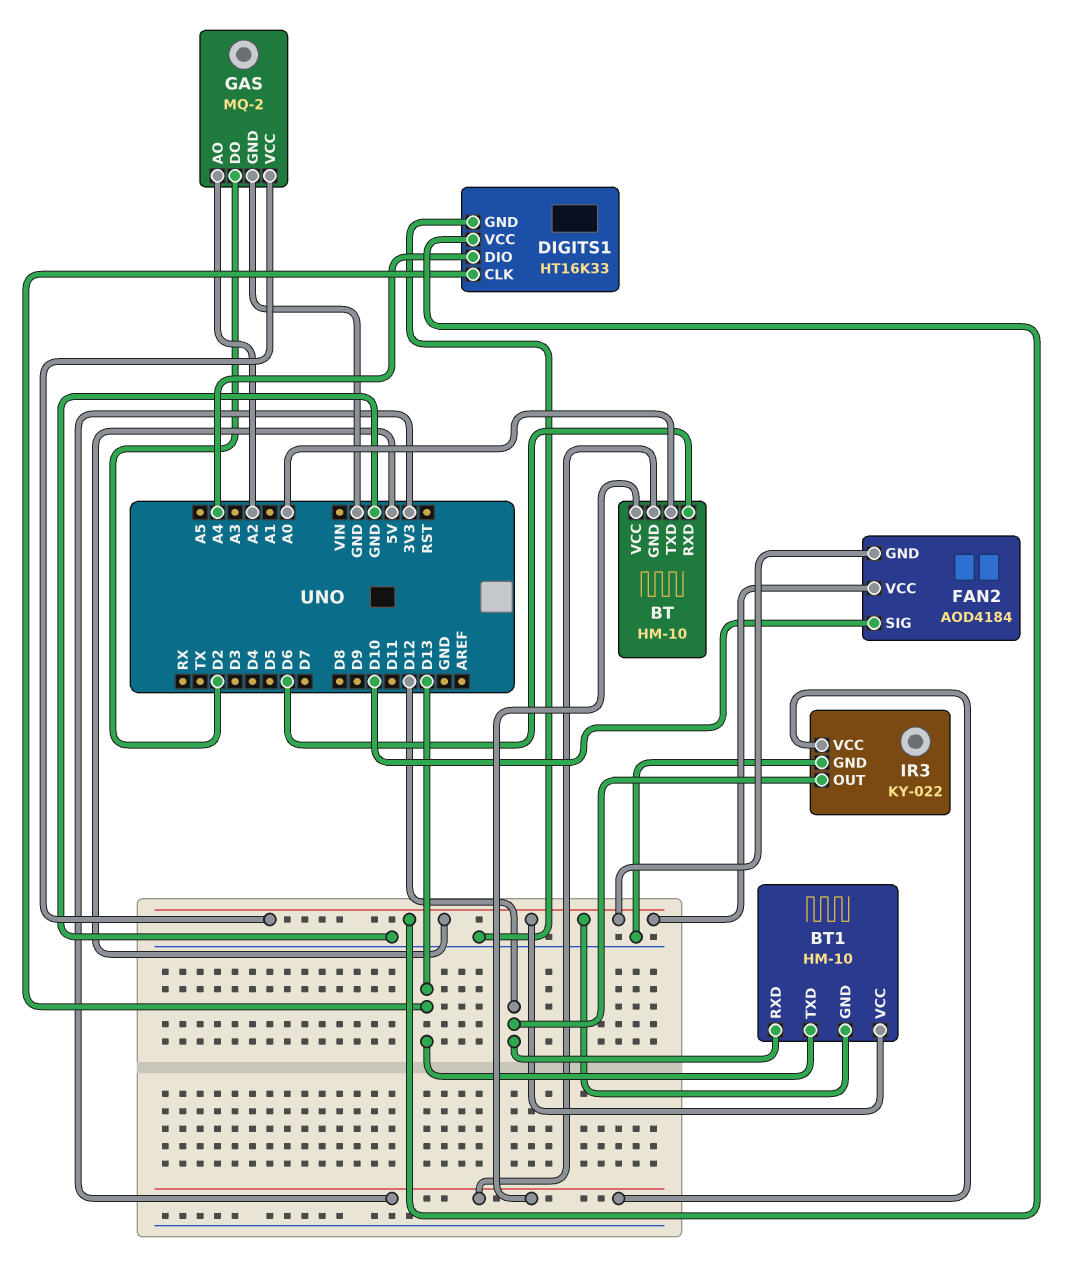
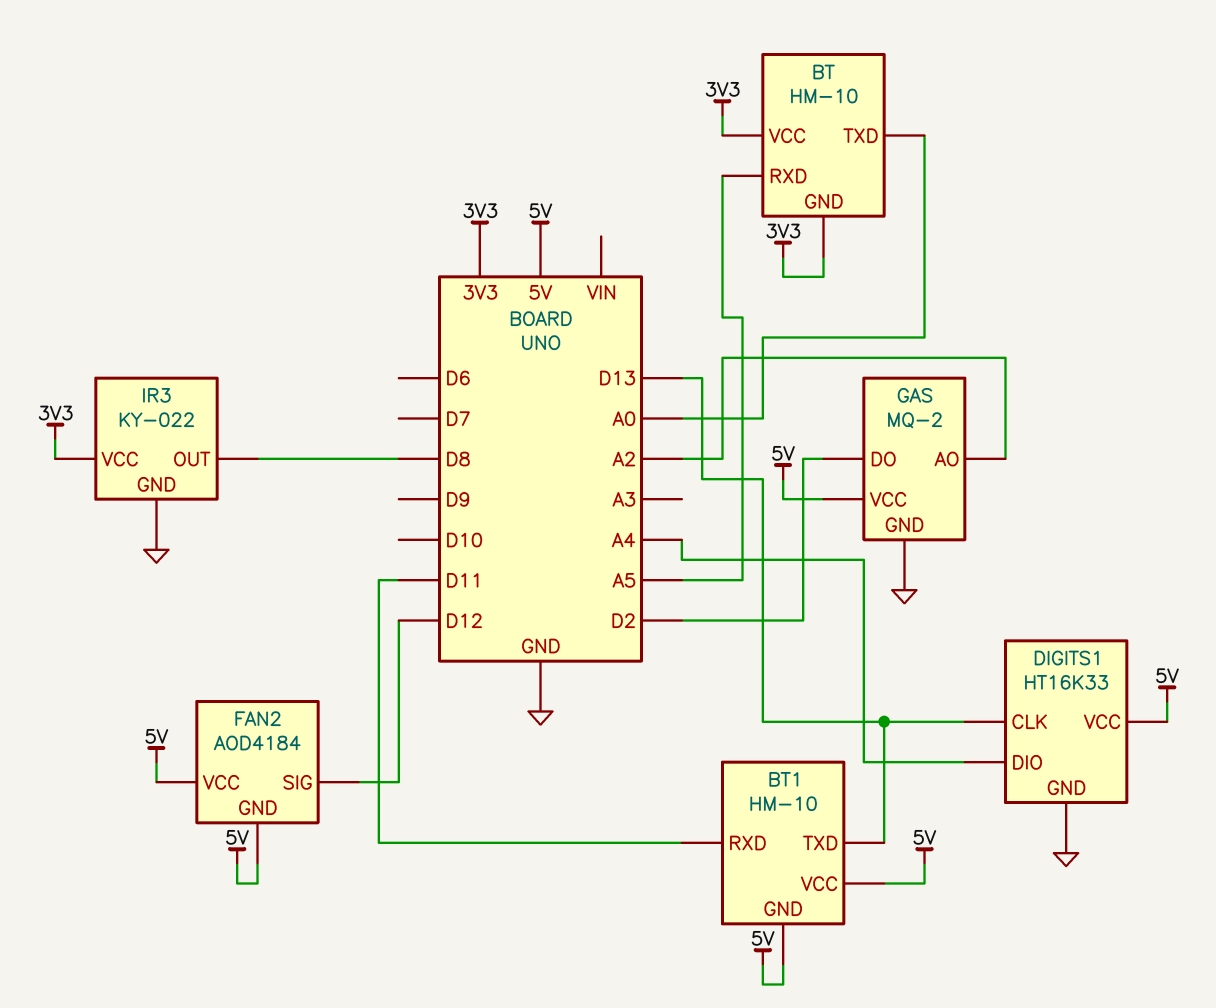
BT pin RXD: D6 -> A5
BT1 pin RXD: D12 -> D11
FAN2 pin SIG: D10 -> D12
IR3 pin OUT: D12 -> D8

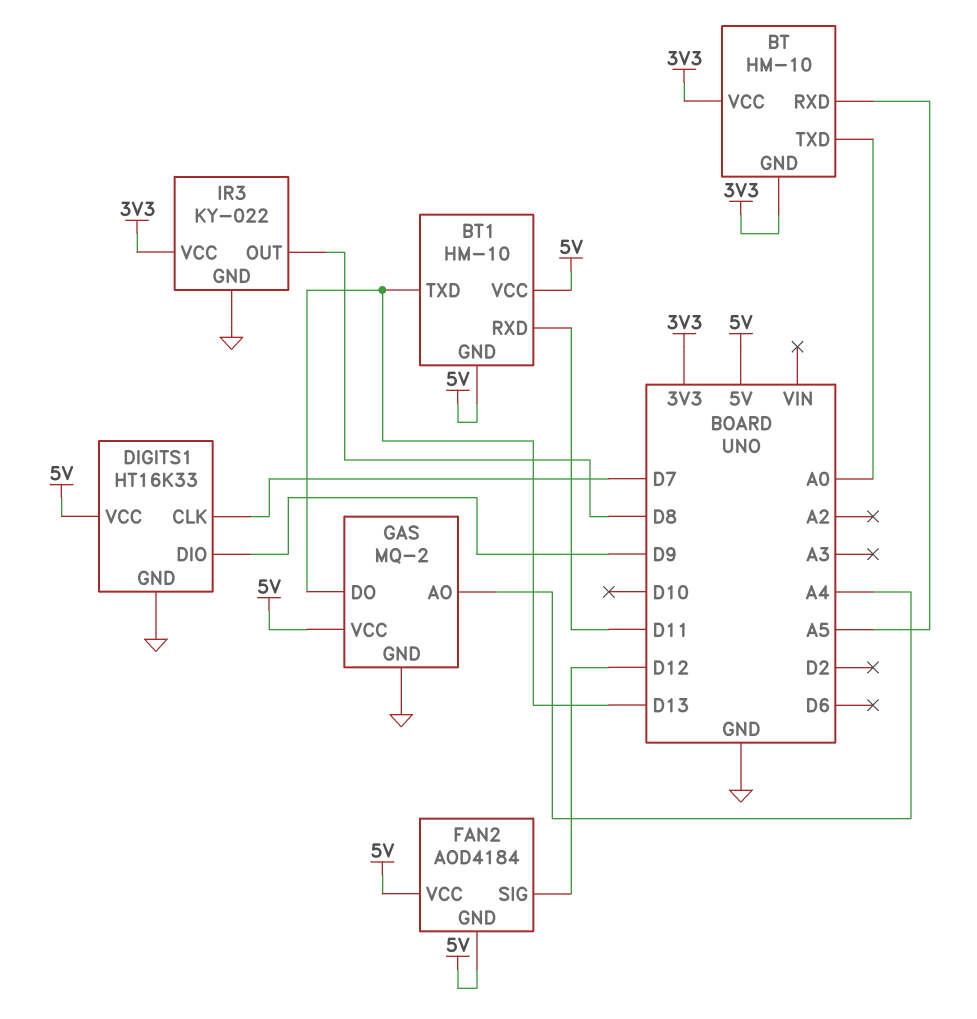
DIGITS1 pin CLK: D13 -> D7
DIGITS1 pin DIO: A4 -> D9
GAS pin AO: A2 -> A4
GAS pin DO: D2 -> D13

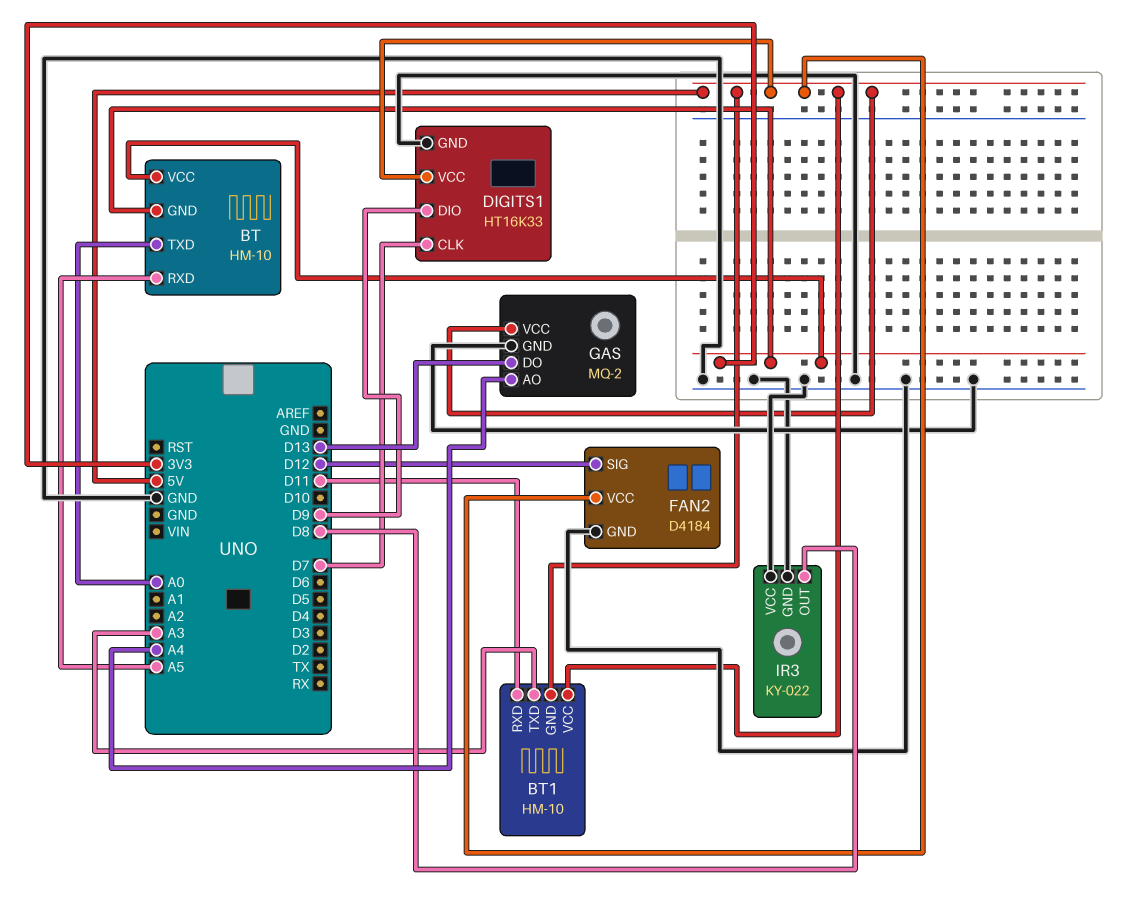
BT1 pin TXD: D13 -> A3
FAN2: AOD4184 -> D4184
FAN2 pin GND: 5V -> GND
IR3 pin VCC: 3V3 -> GND

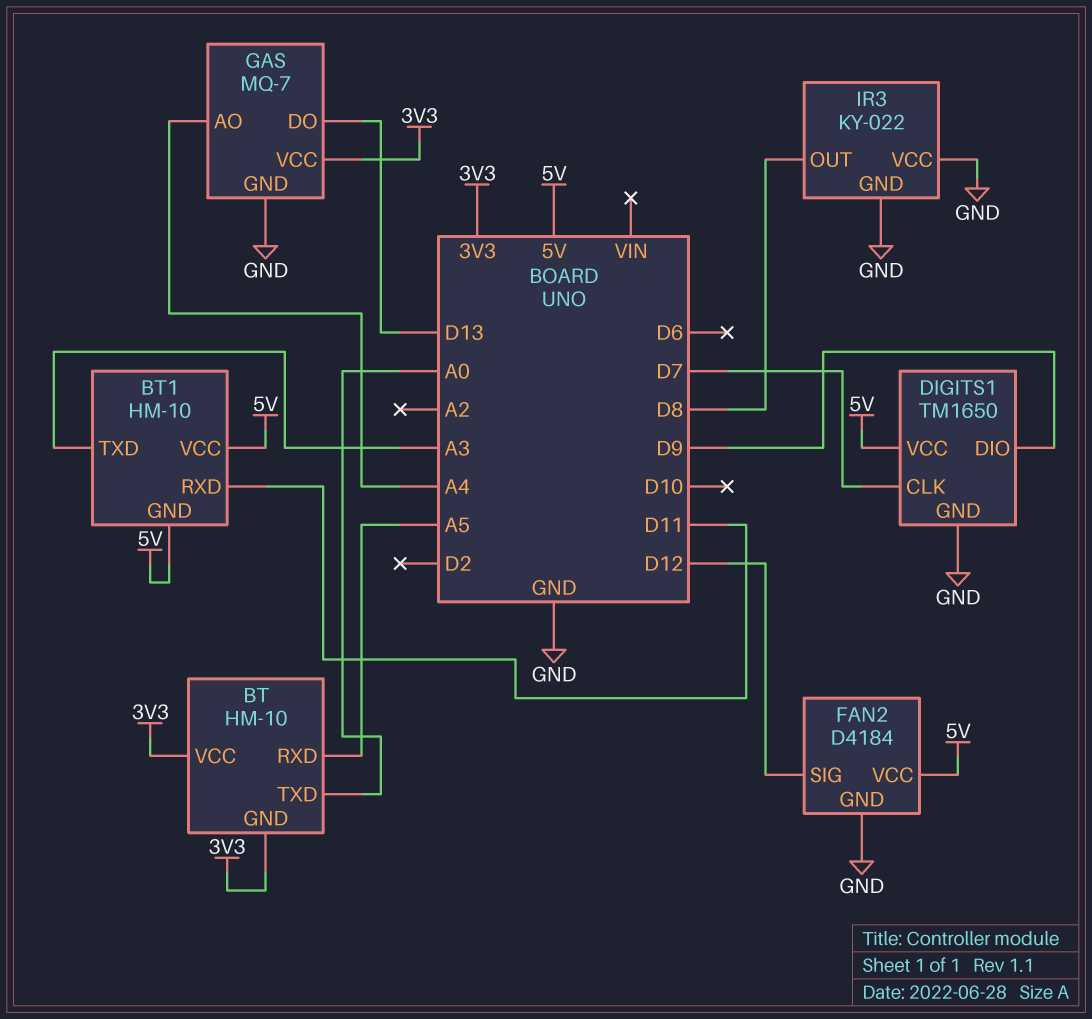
DIGITS1: HT16K33 -> TM1650
GAS: MQ-2 -> MQ-7
GAS pin VCC: 5V -> 3V3

